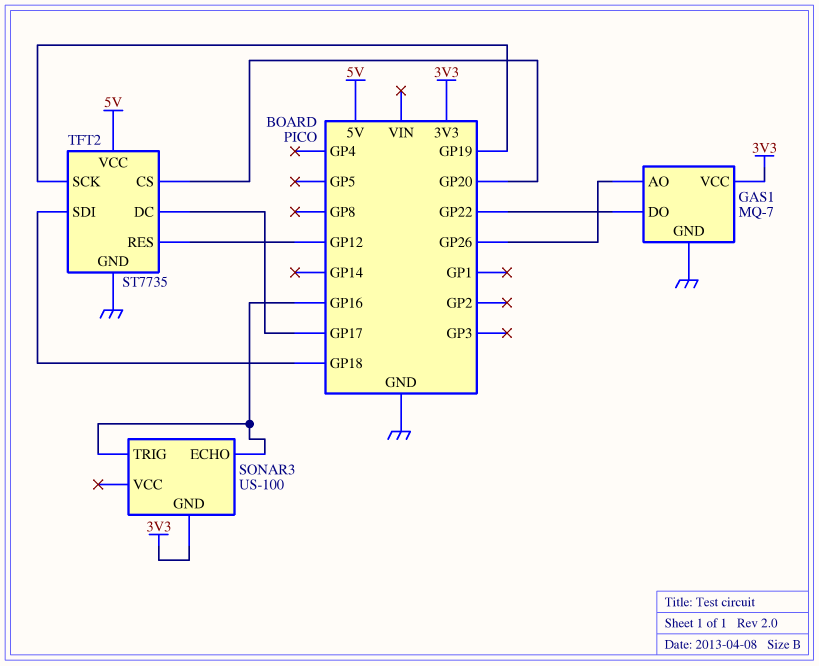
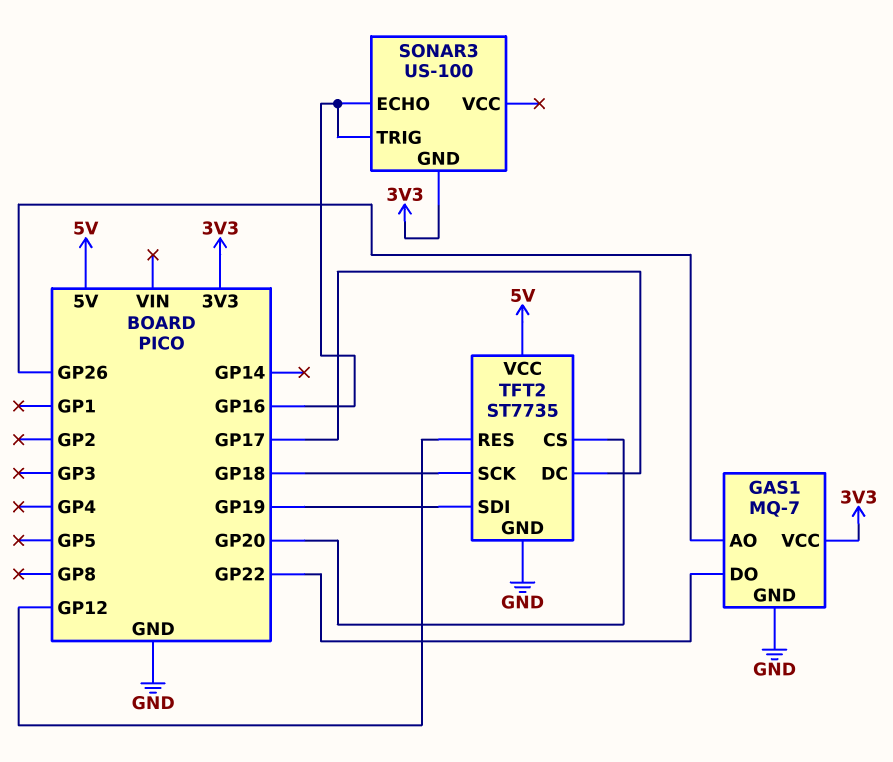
TFT2 pin SCK: GP19 -> GP18
TFT2 pin SDI: GP18 -> GP19

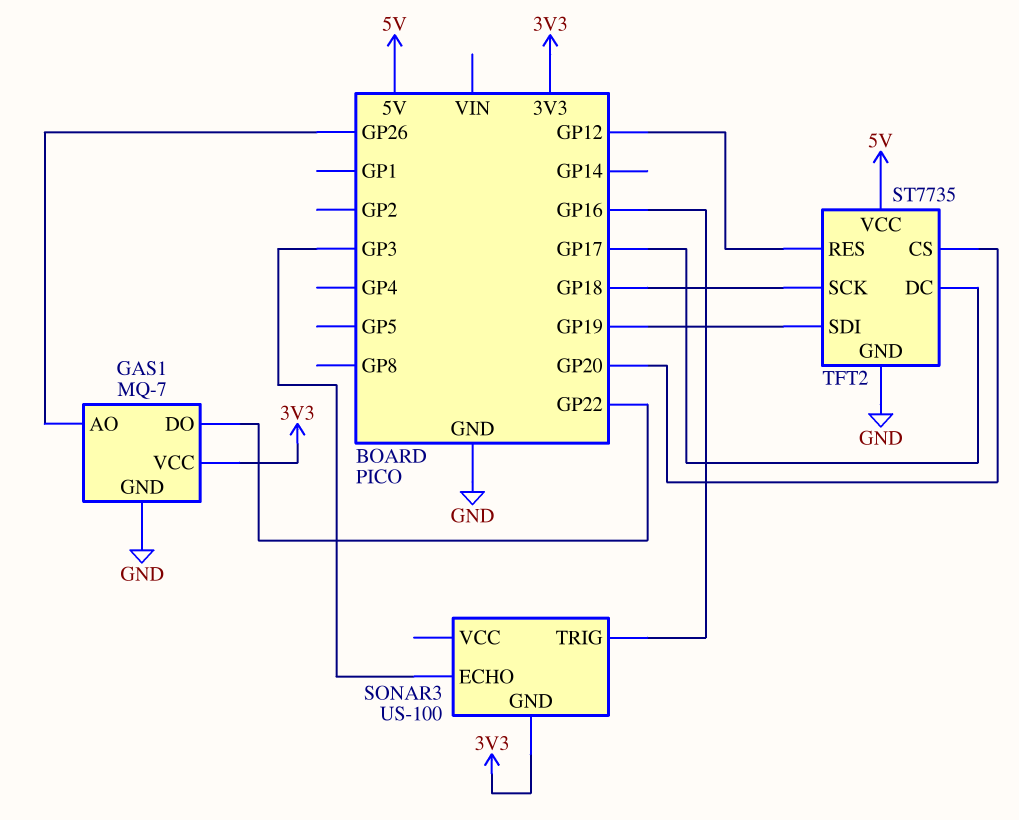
SONAR3 pin ECHO: GP16 -> GP3

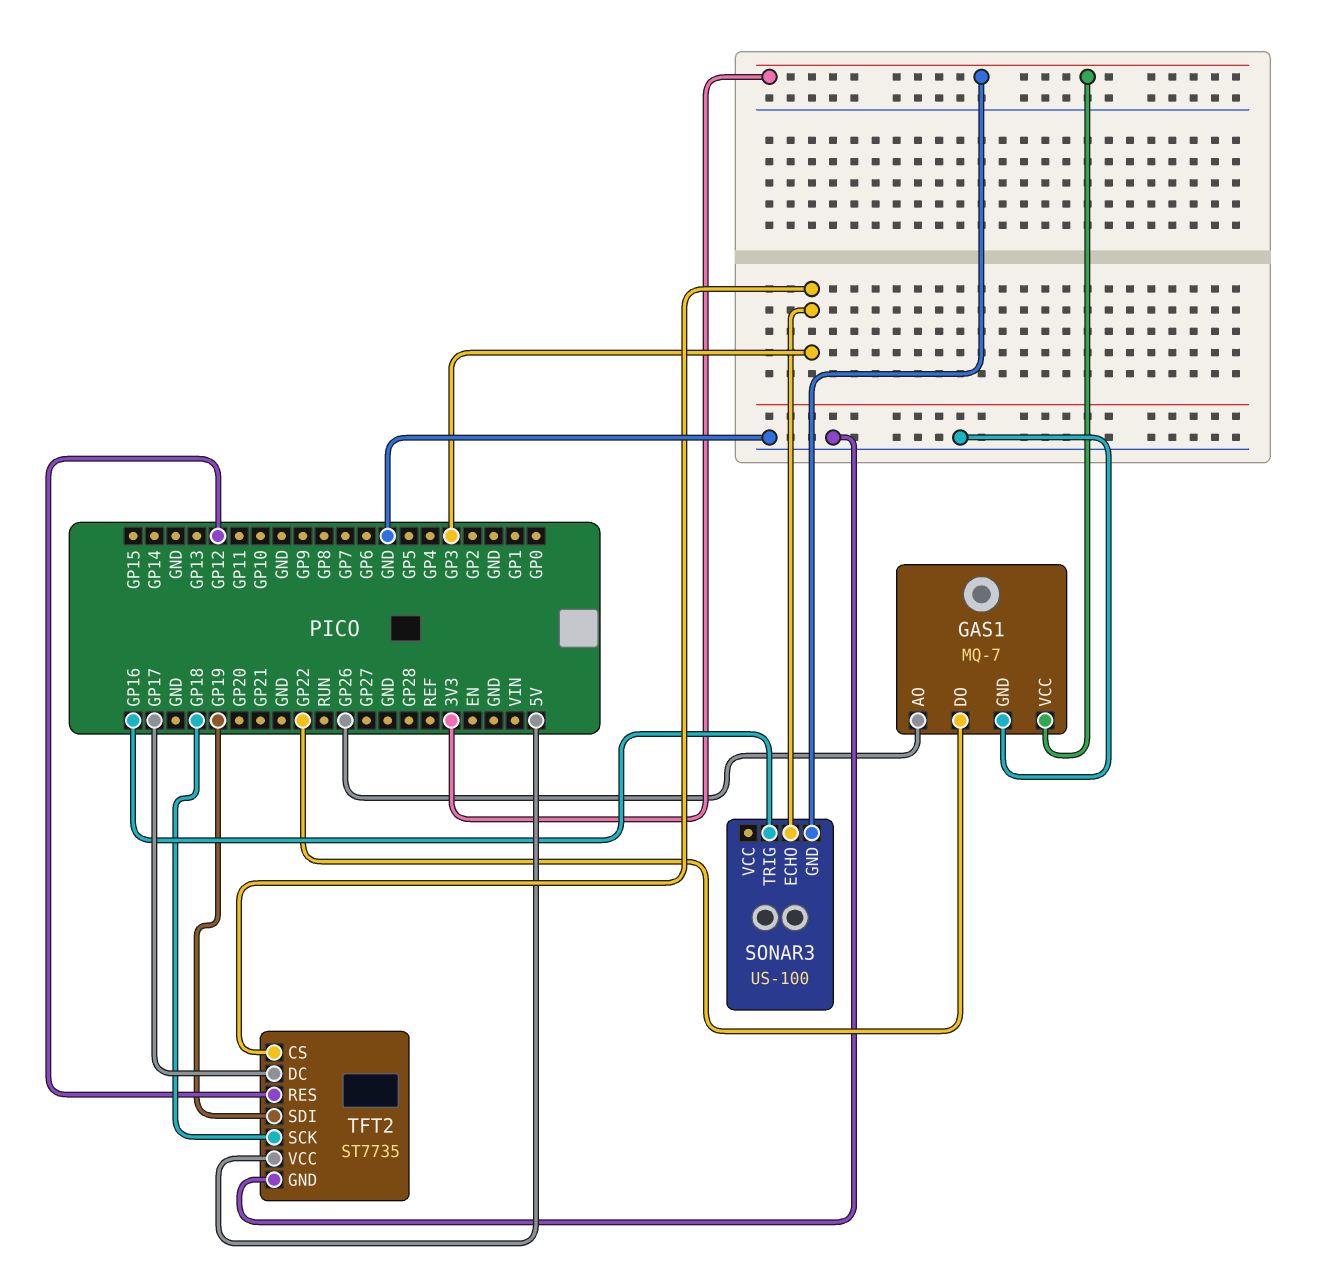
TFT2 pin CS: GP20 -> GP3

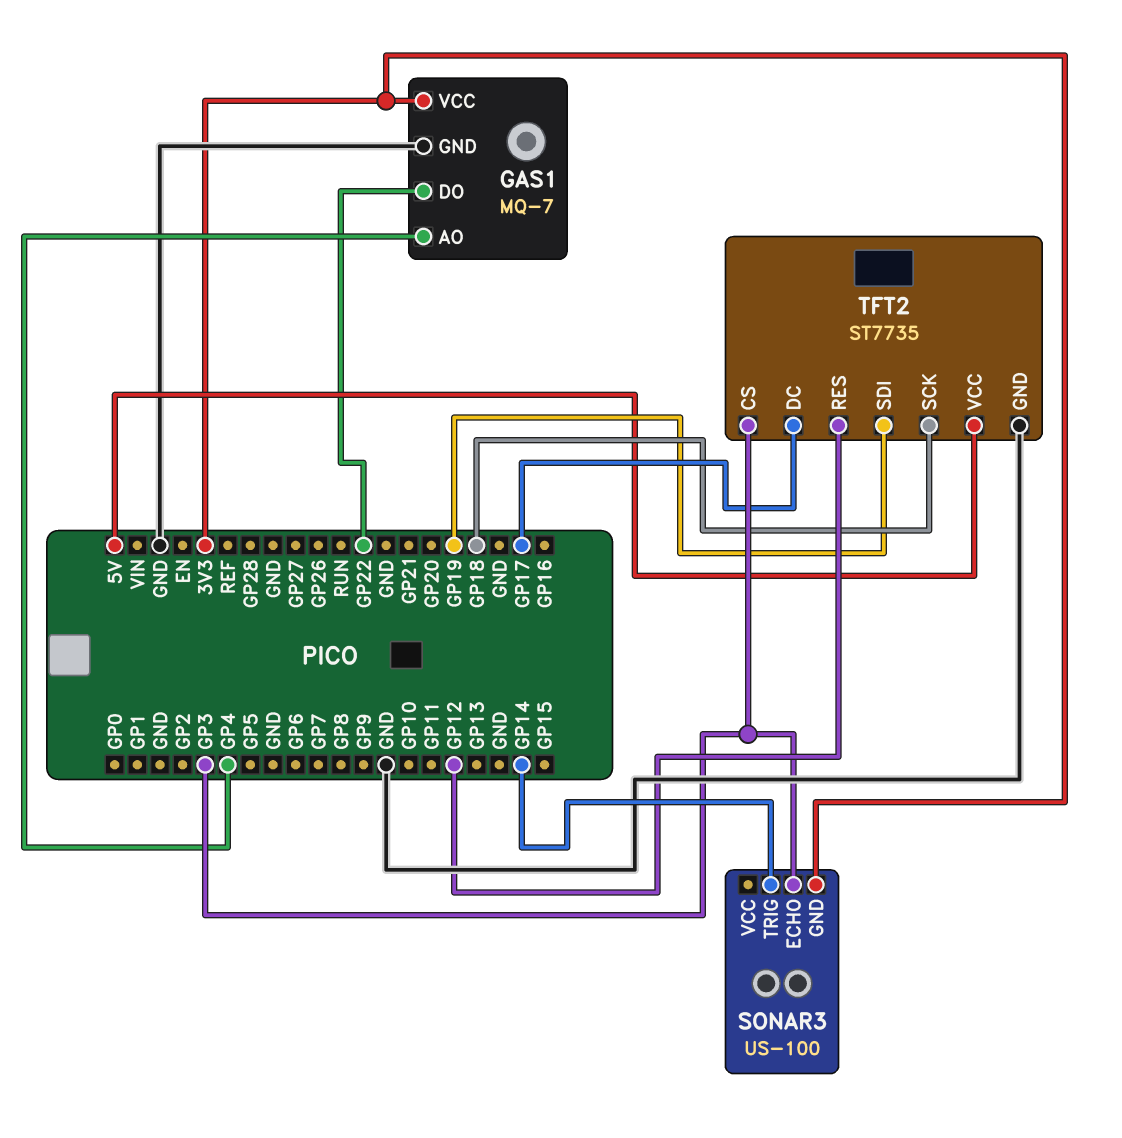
GAS1 pin AO: GP26 -> GP4
SONAR3 pin TRIG: GP16 -> GP14

